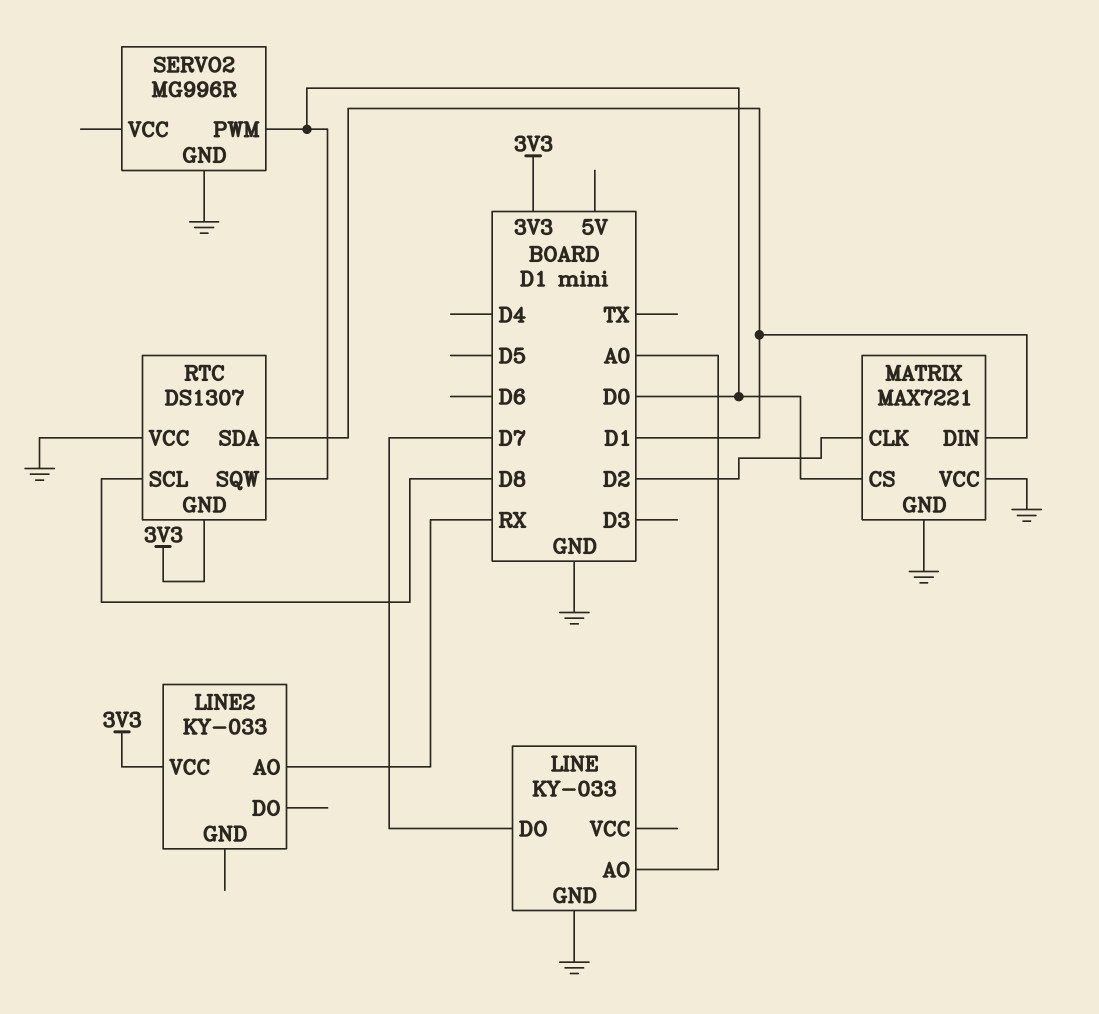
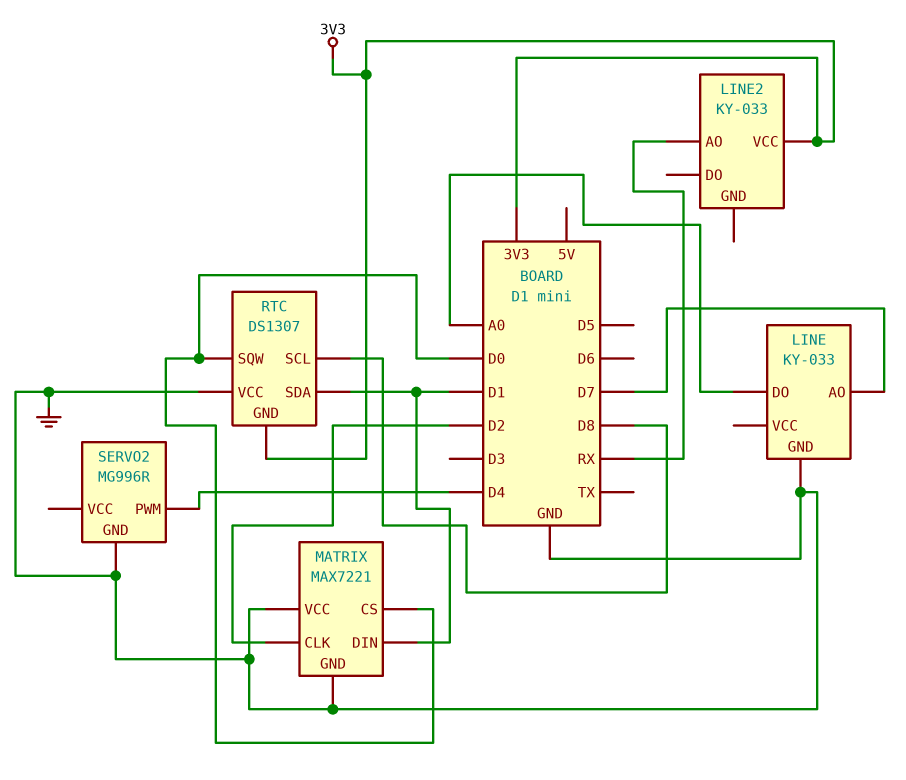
LINE pin AO: A0 -> D7
LINE pin DO: D7 -> A0
SERVO2 pin PWM: D0 -> D4

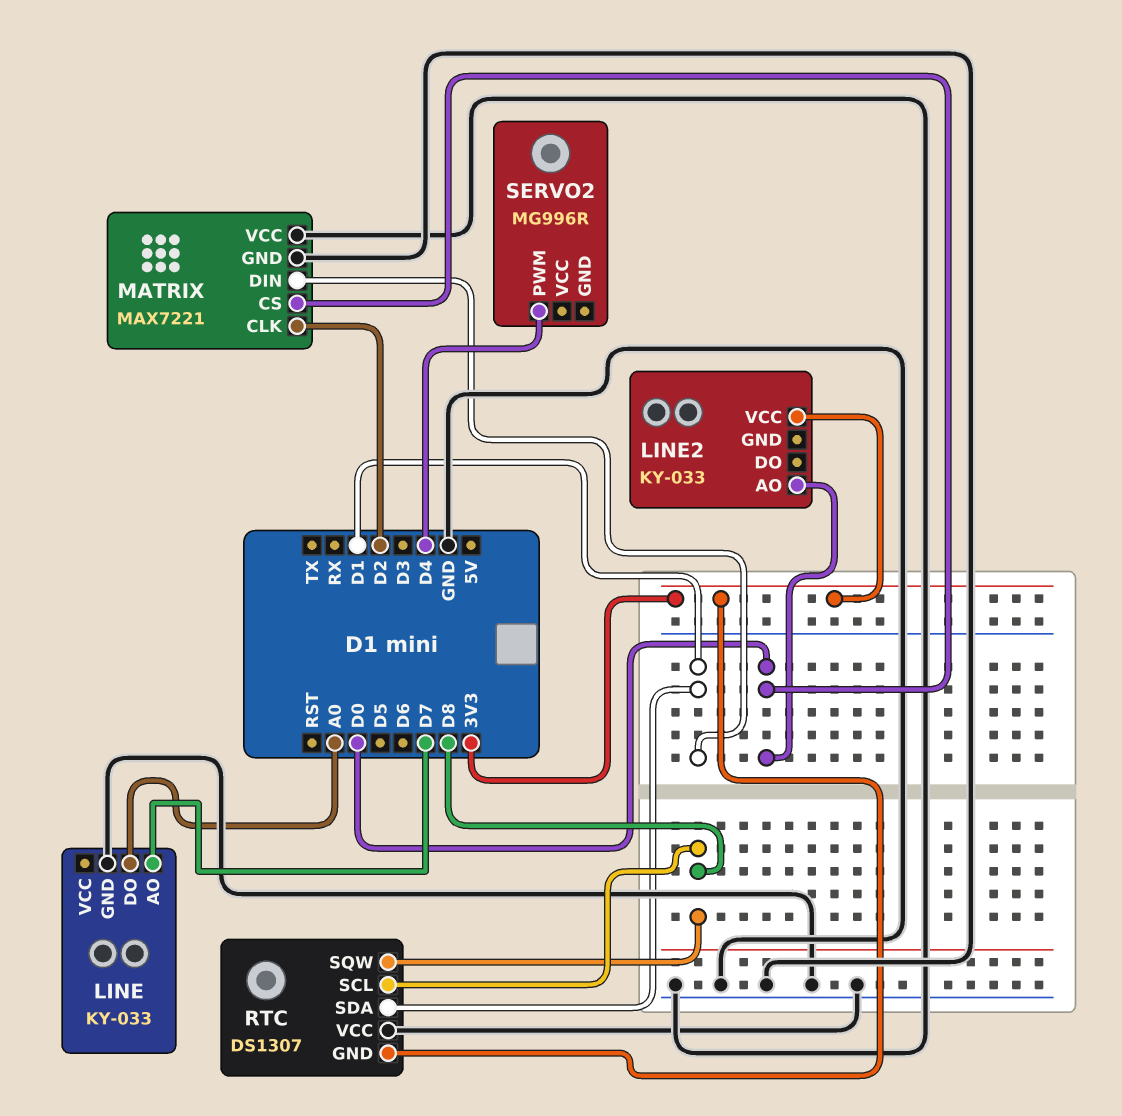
LINE2 pin AO: RX -> D0
RTC pin SQW: D0 -> D8
SERVO2 pin GND: GND -> none

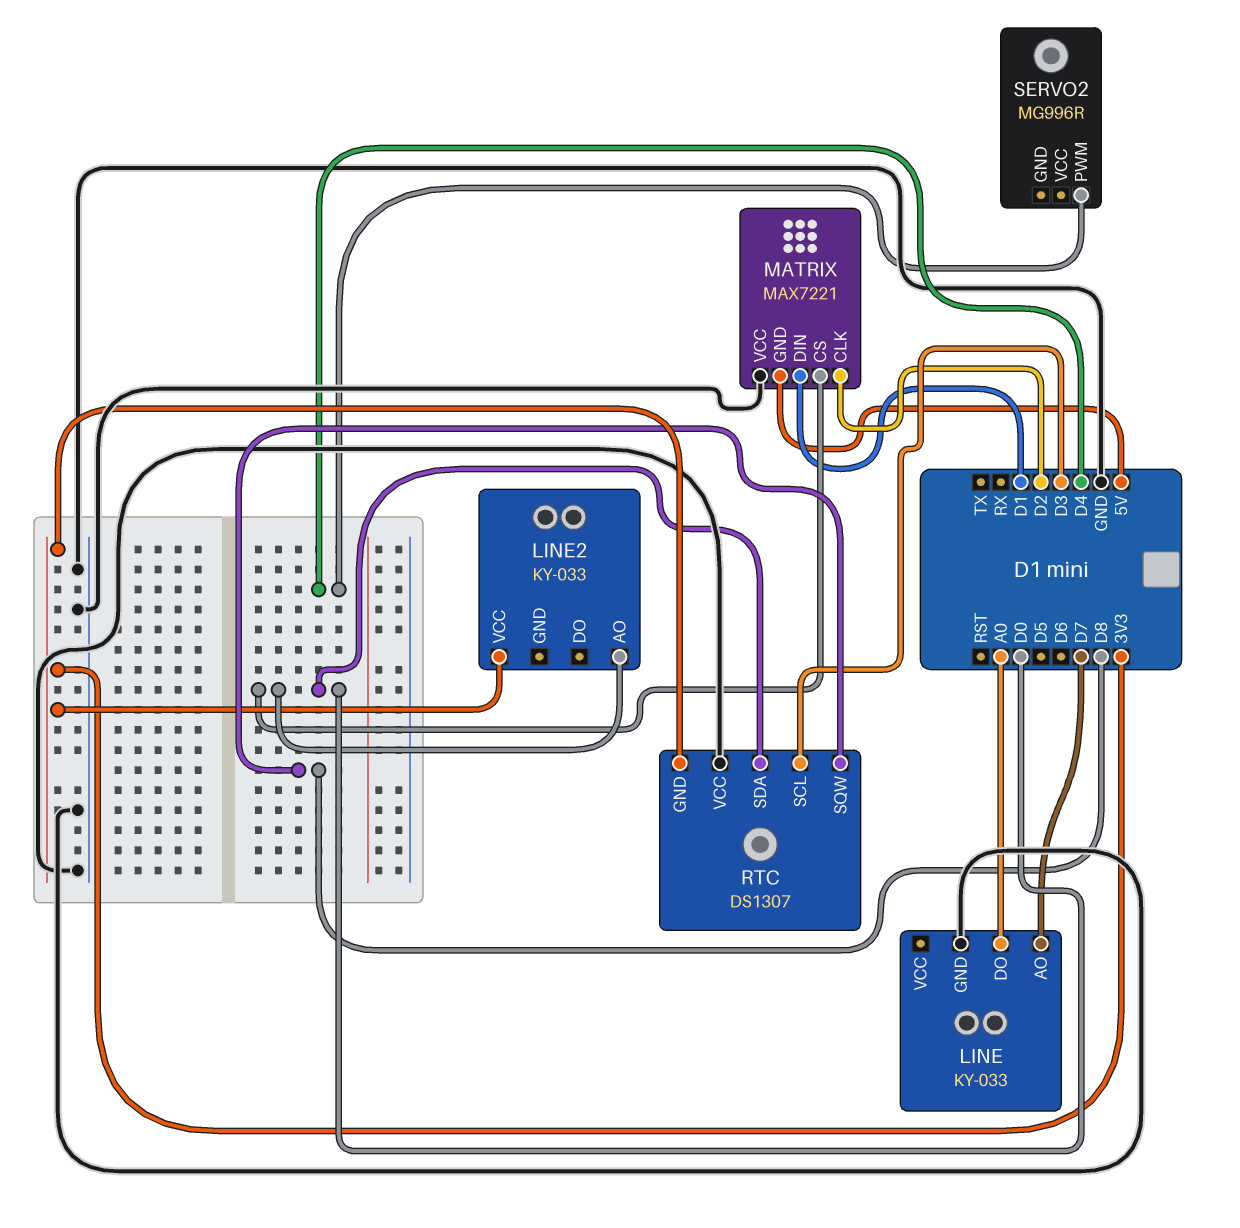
MATRIX pin GND: GND -> 5V
RTC pin SCL: D8 -> D3
RTC pin SDA: D1 -> D0

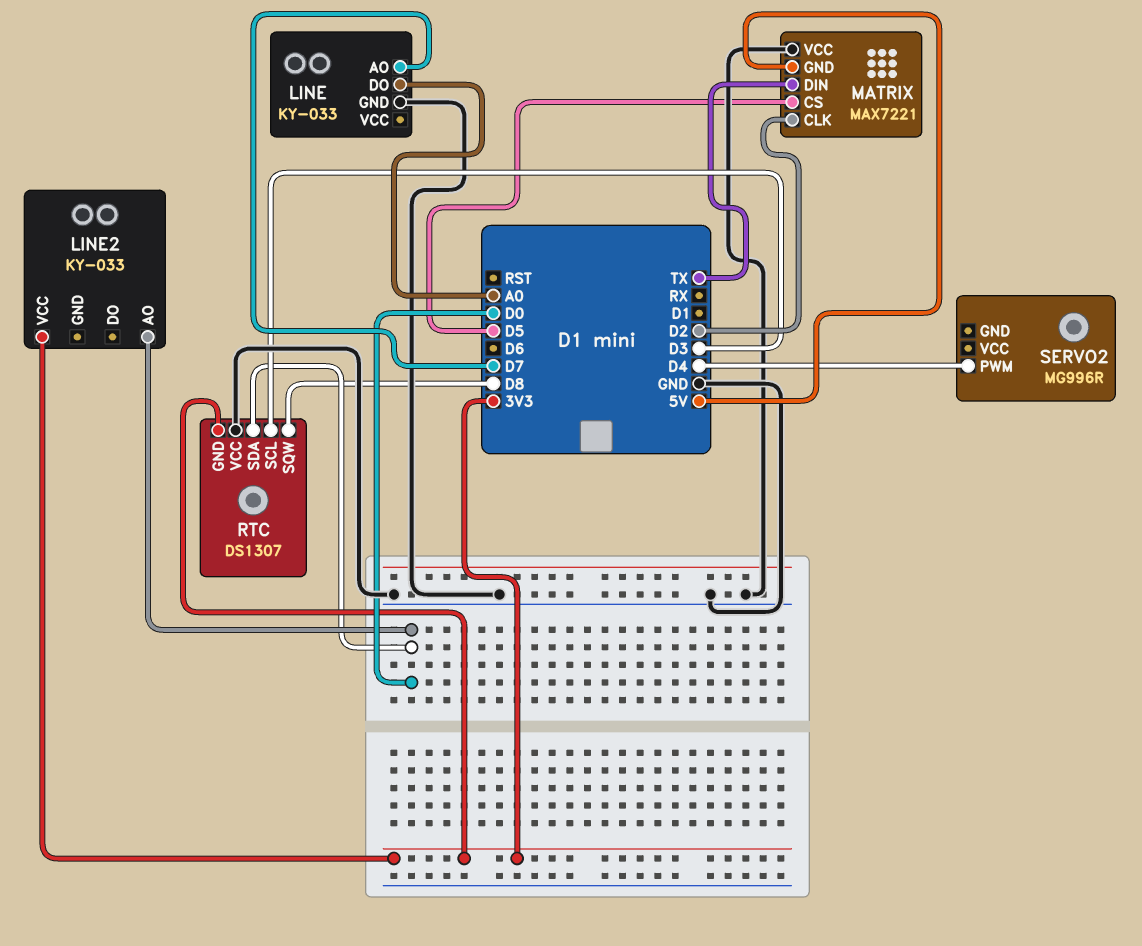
MATRIX pin CS: D0 -> D5
MATRIX pin DIN: D1 -> TX

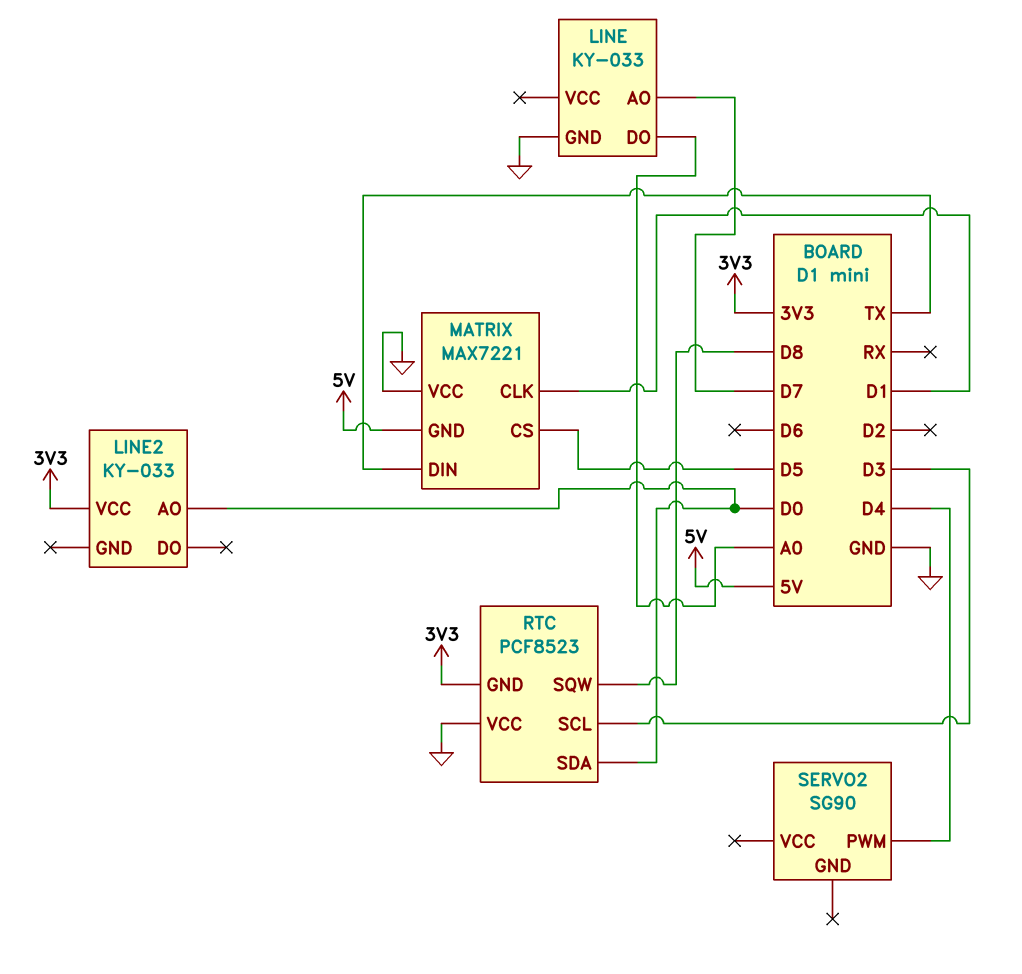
MATRIX pin CLK: D2 -> D1
RTC: DS1307 -> PCF8523
SERVO2: MG996R -> SG90

